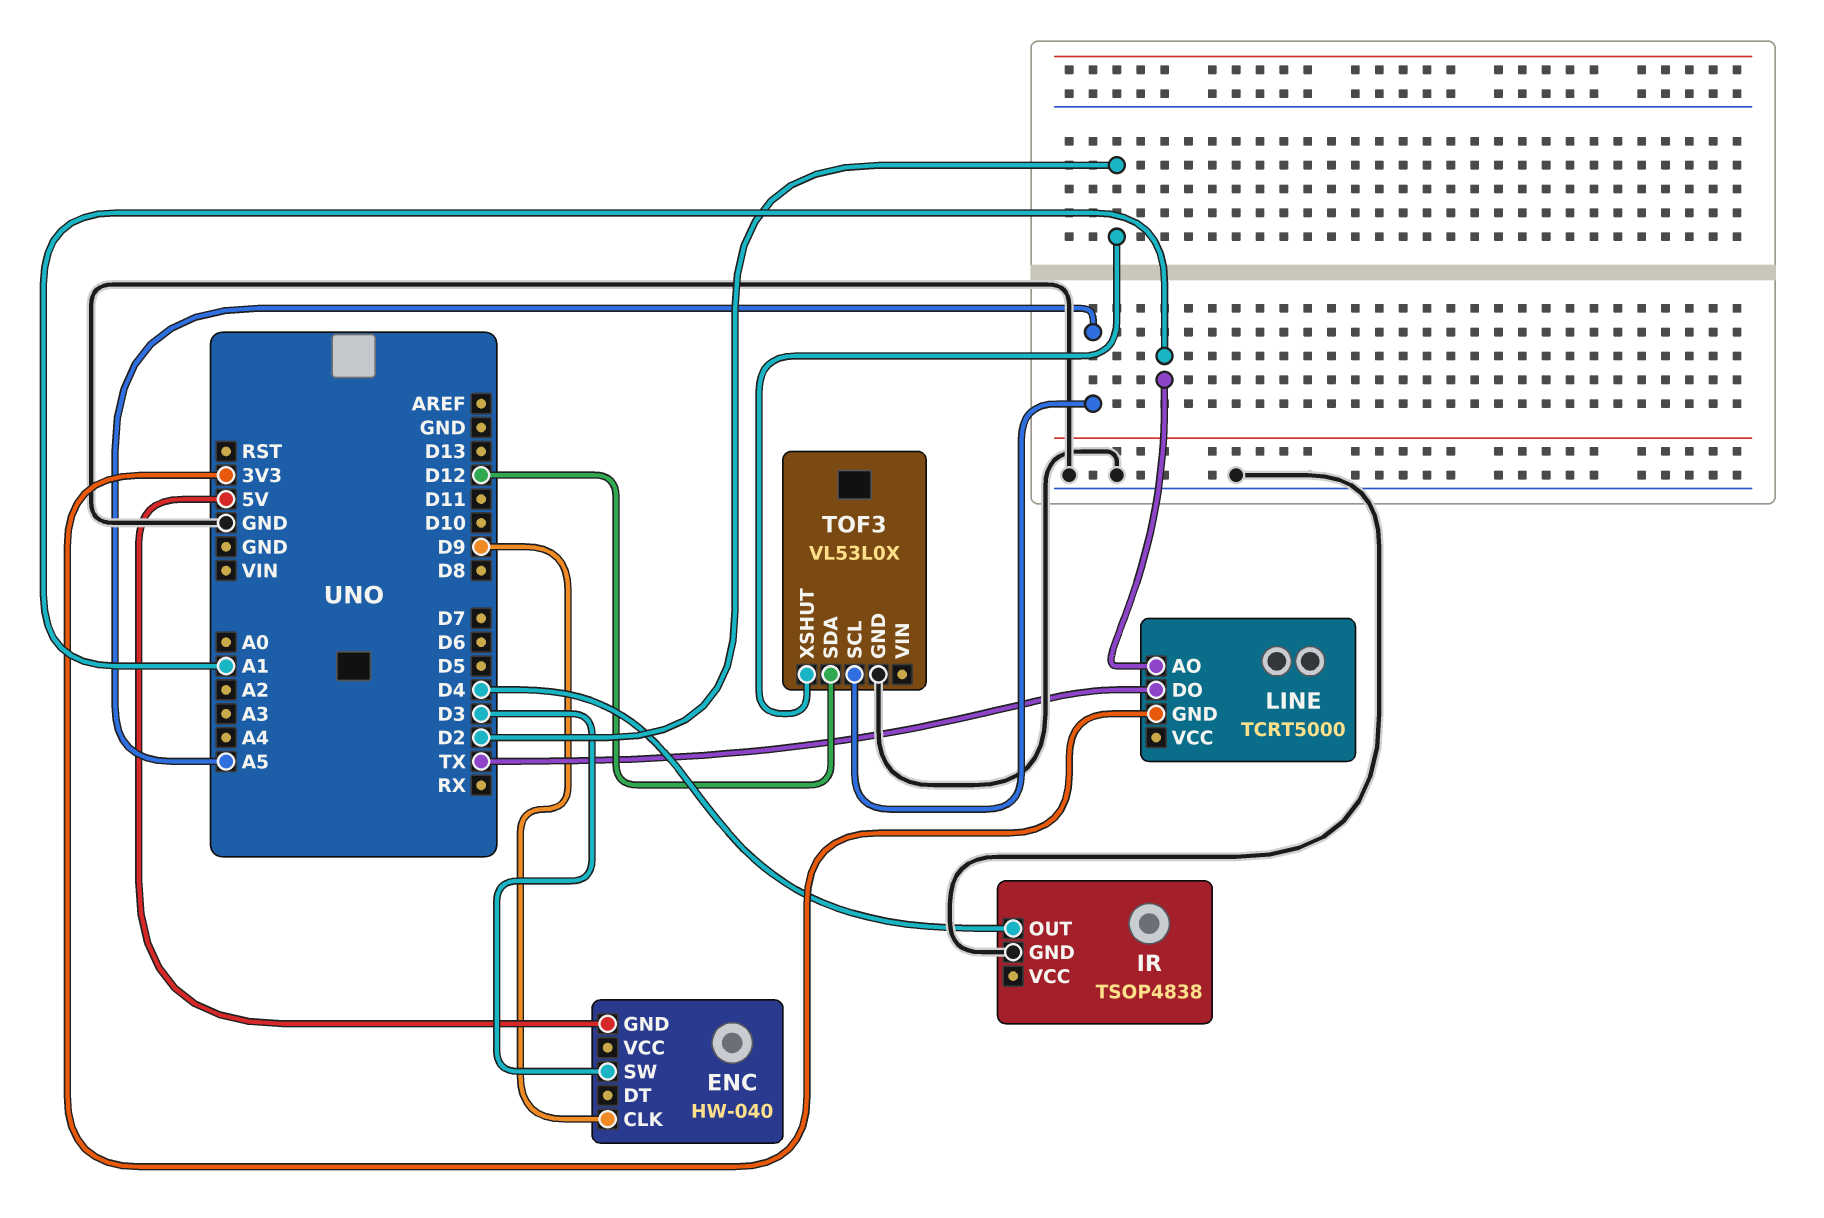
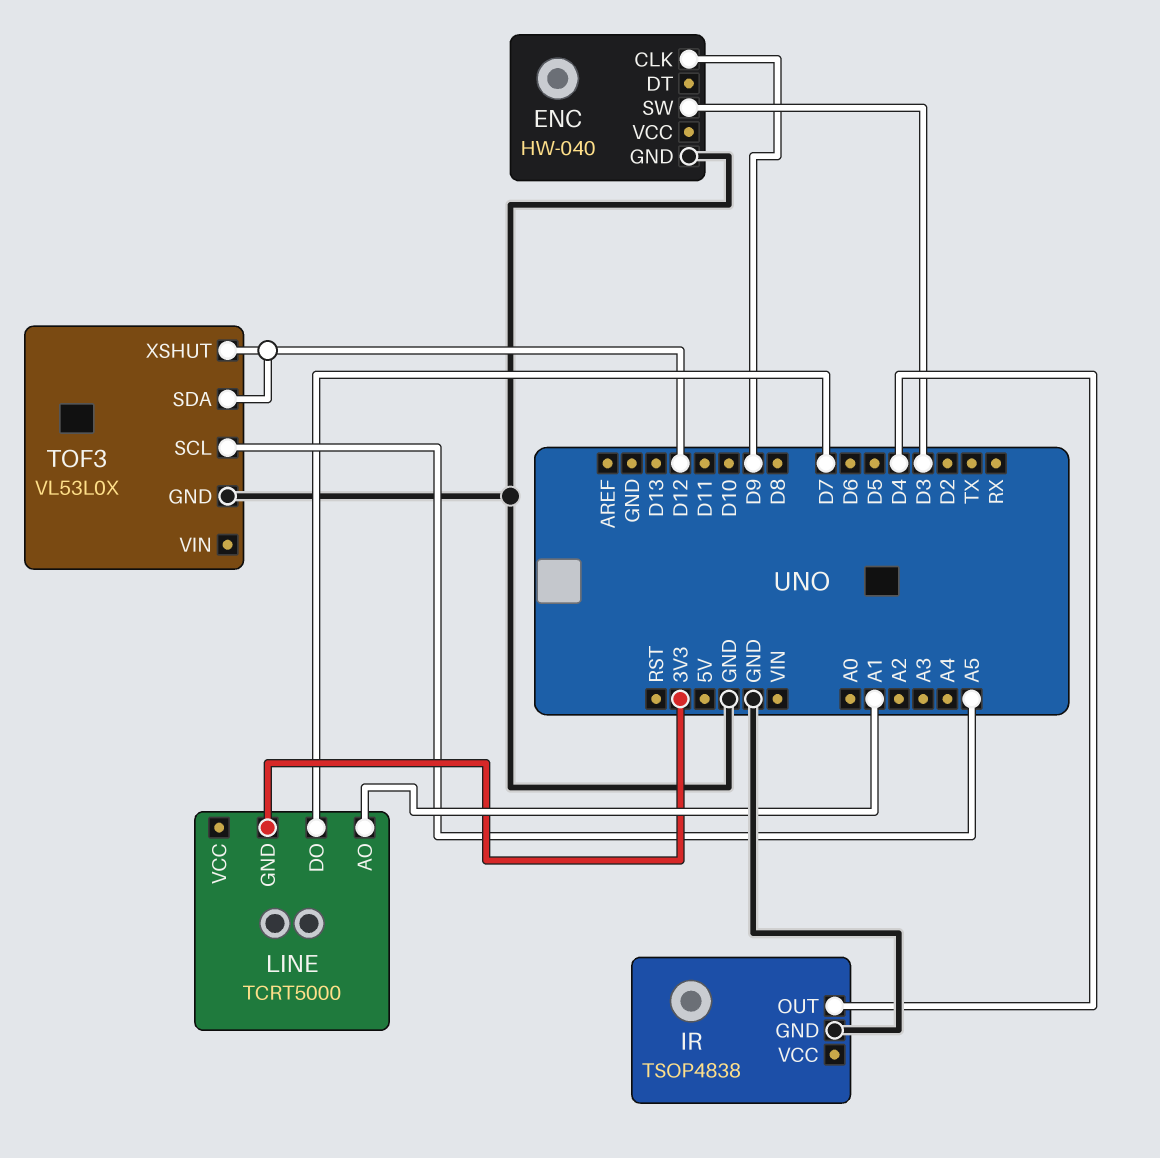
ENC pin GND: 5V -> GND
LINE pin DO: TX -> D7
TOF3 pin XSHUT: D2 -> D12

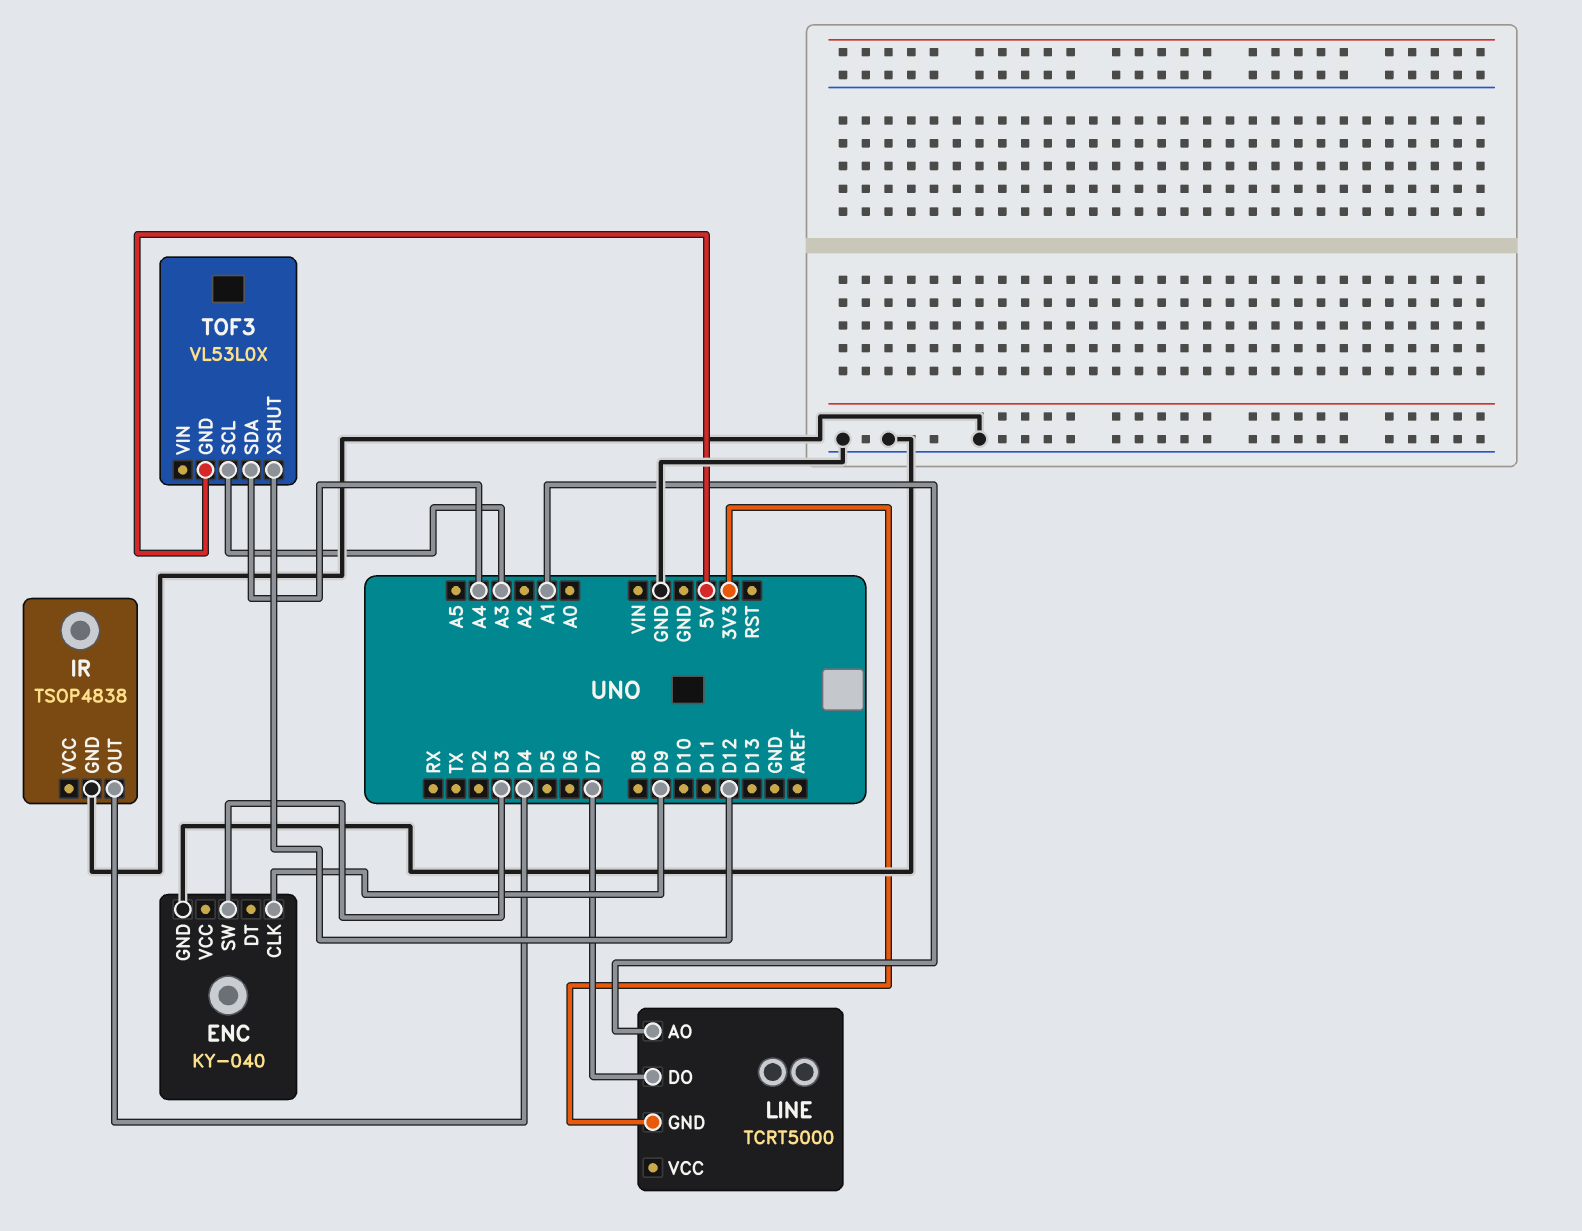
ENC: HW-040 -> KY-040
TOF3 pin GND: GND -> 5V
TOF3 pin SCL: A5 -> A3
TOF3 pin SDA: D12 -> A4

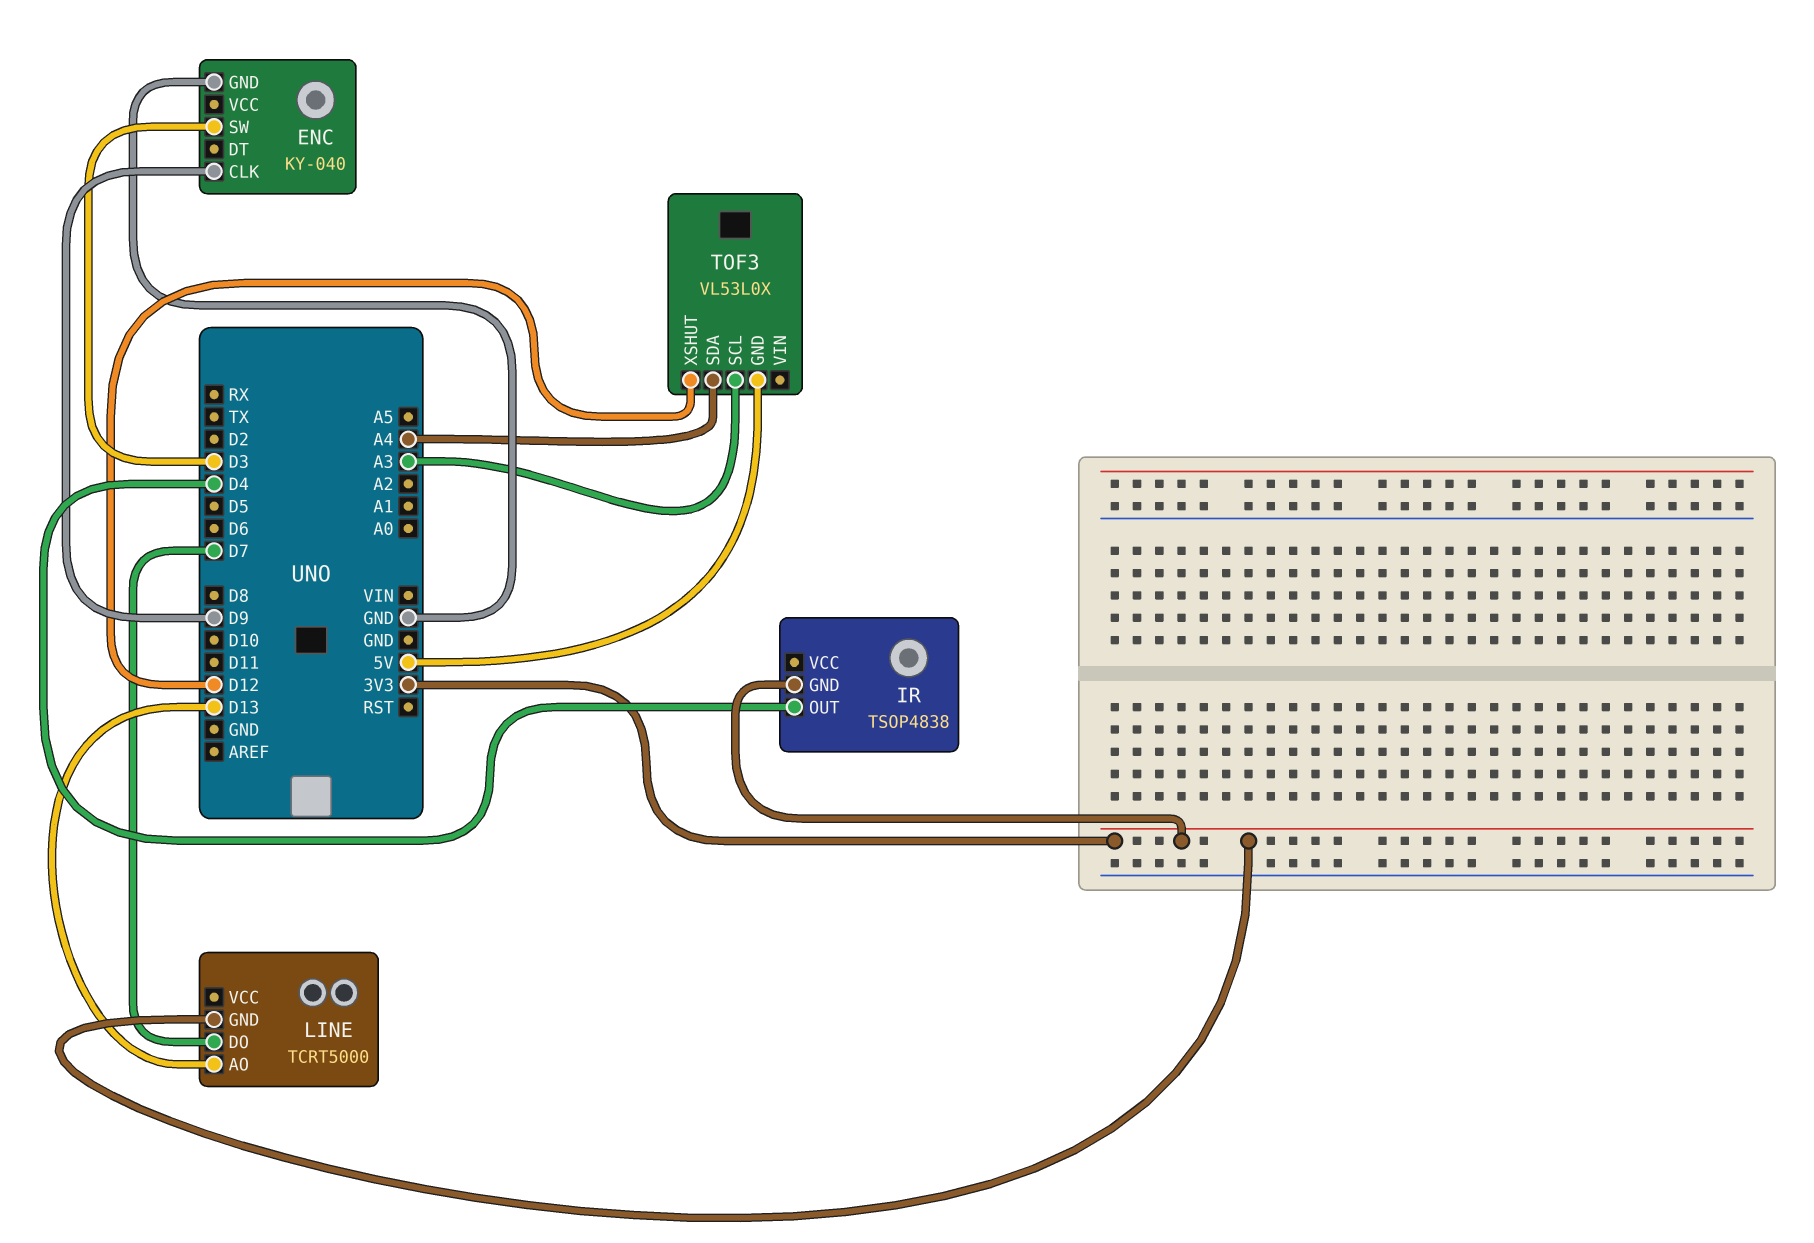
IR pin GND: GND -> 3V3
LINE pin AO: A1 -> D13

